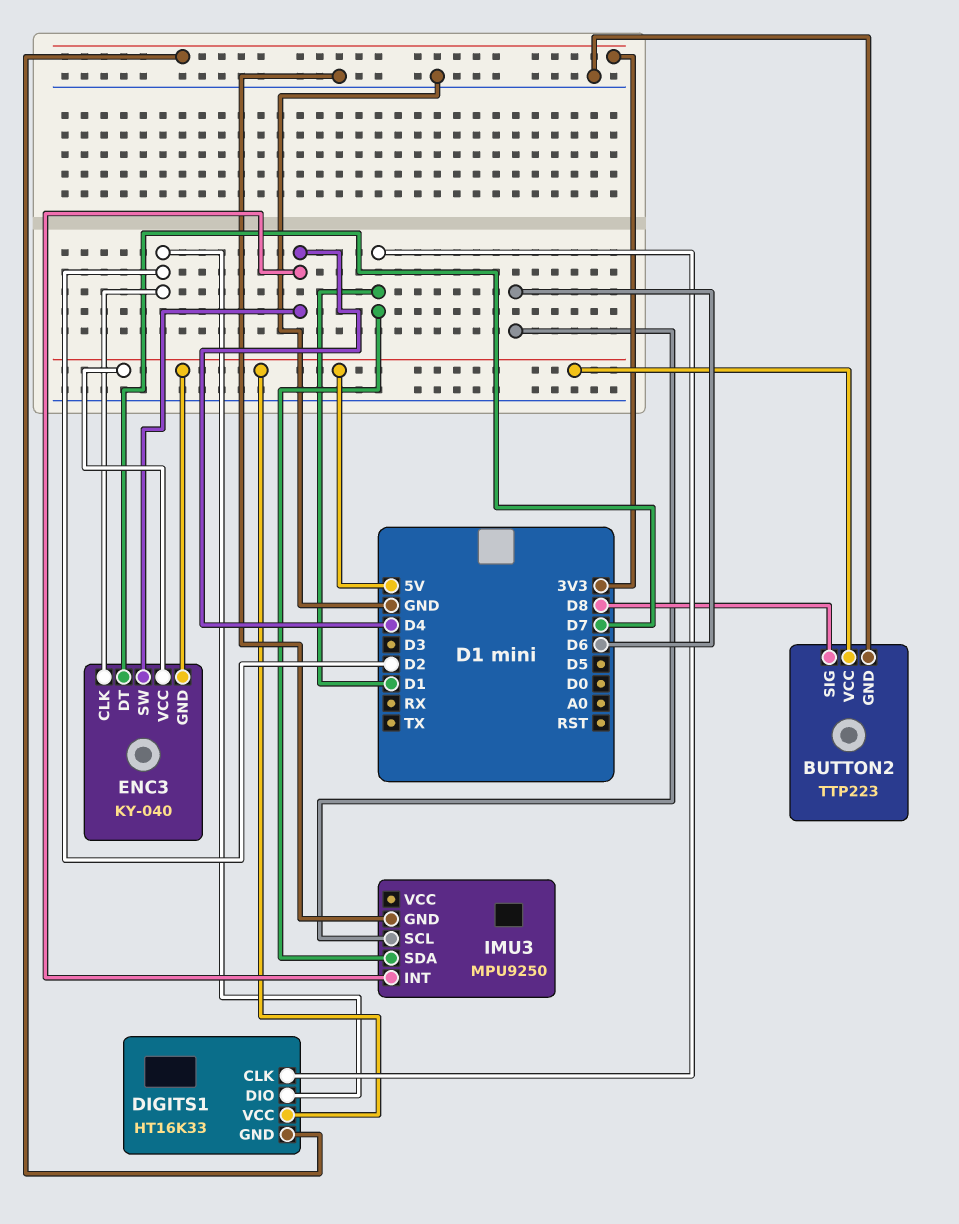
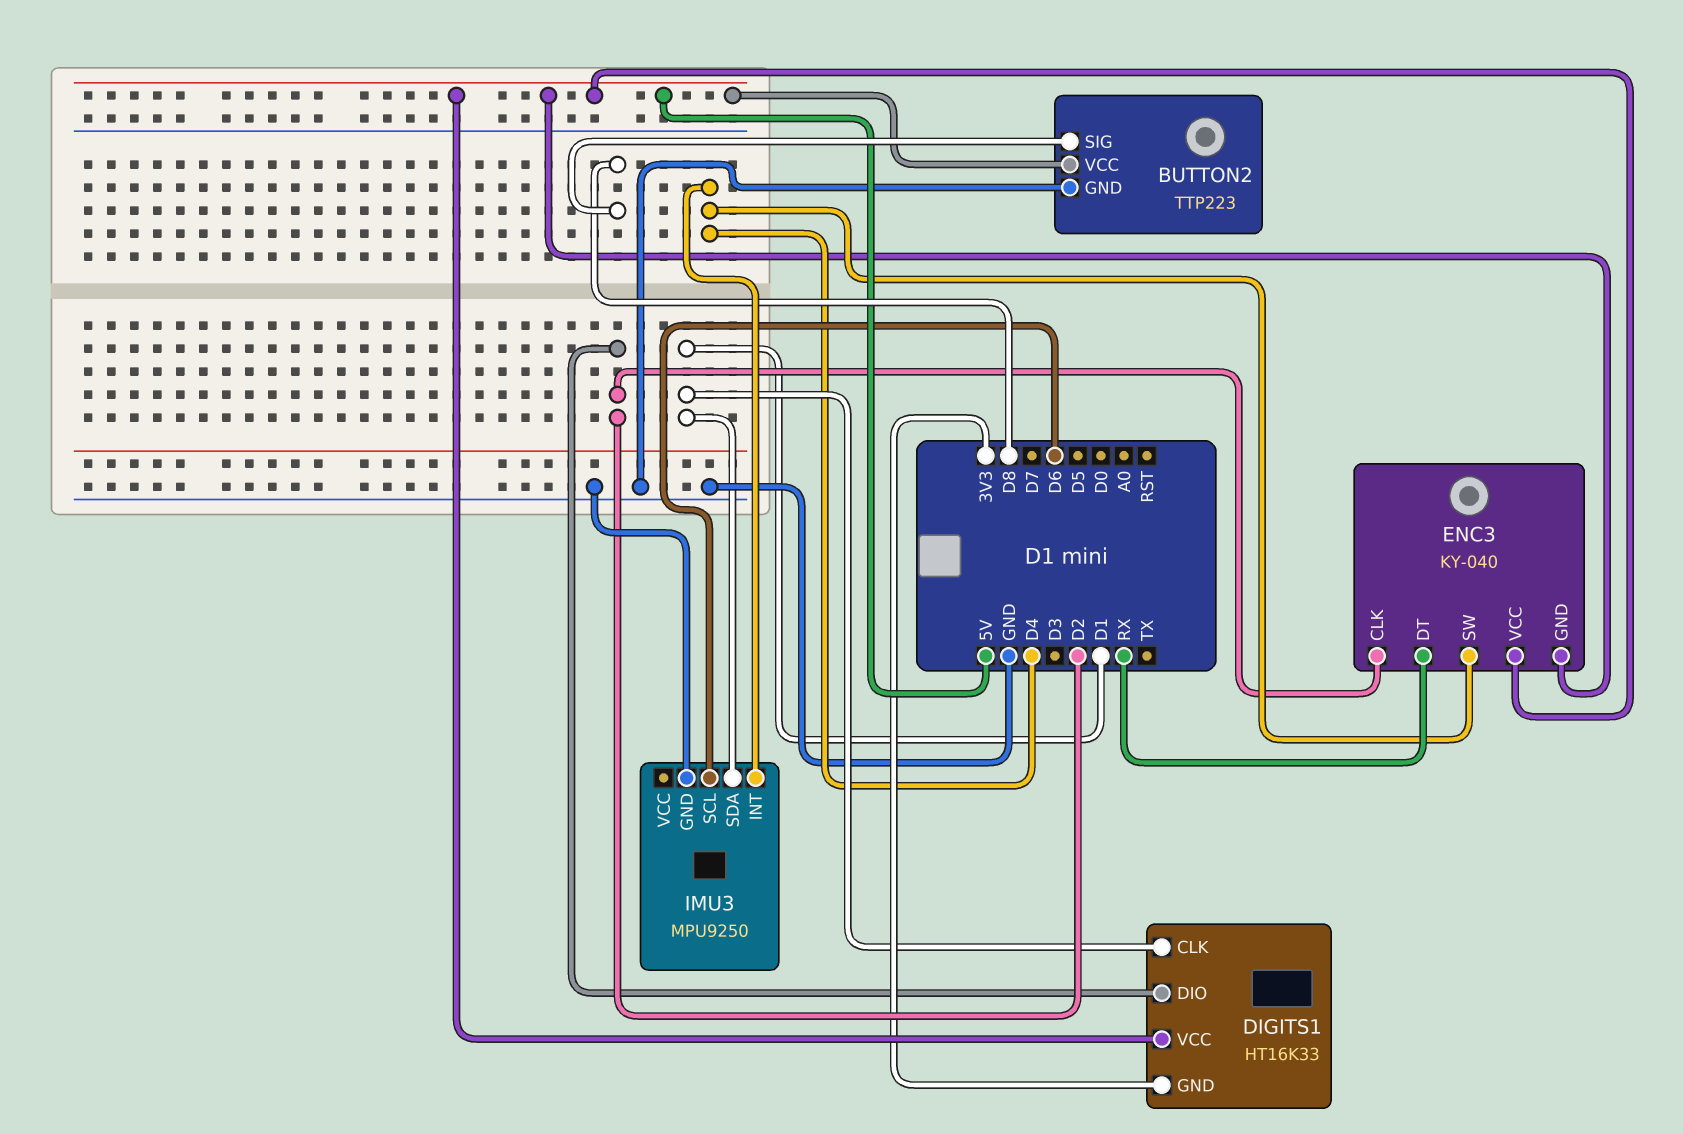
ENC3 pin DT: D7 -> RX

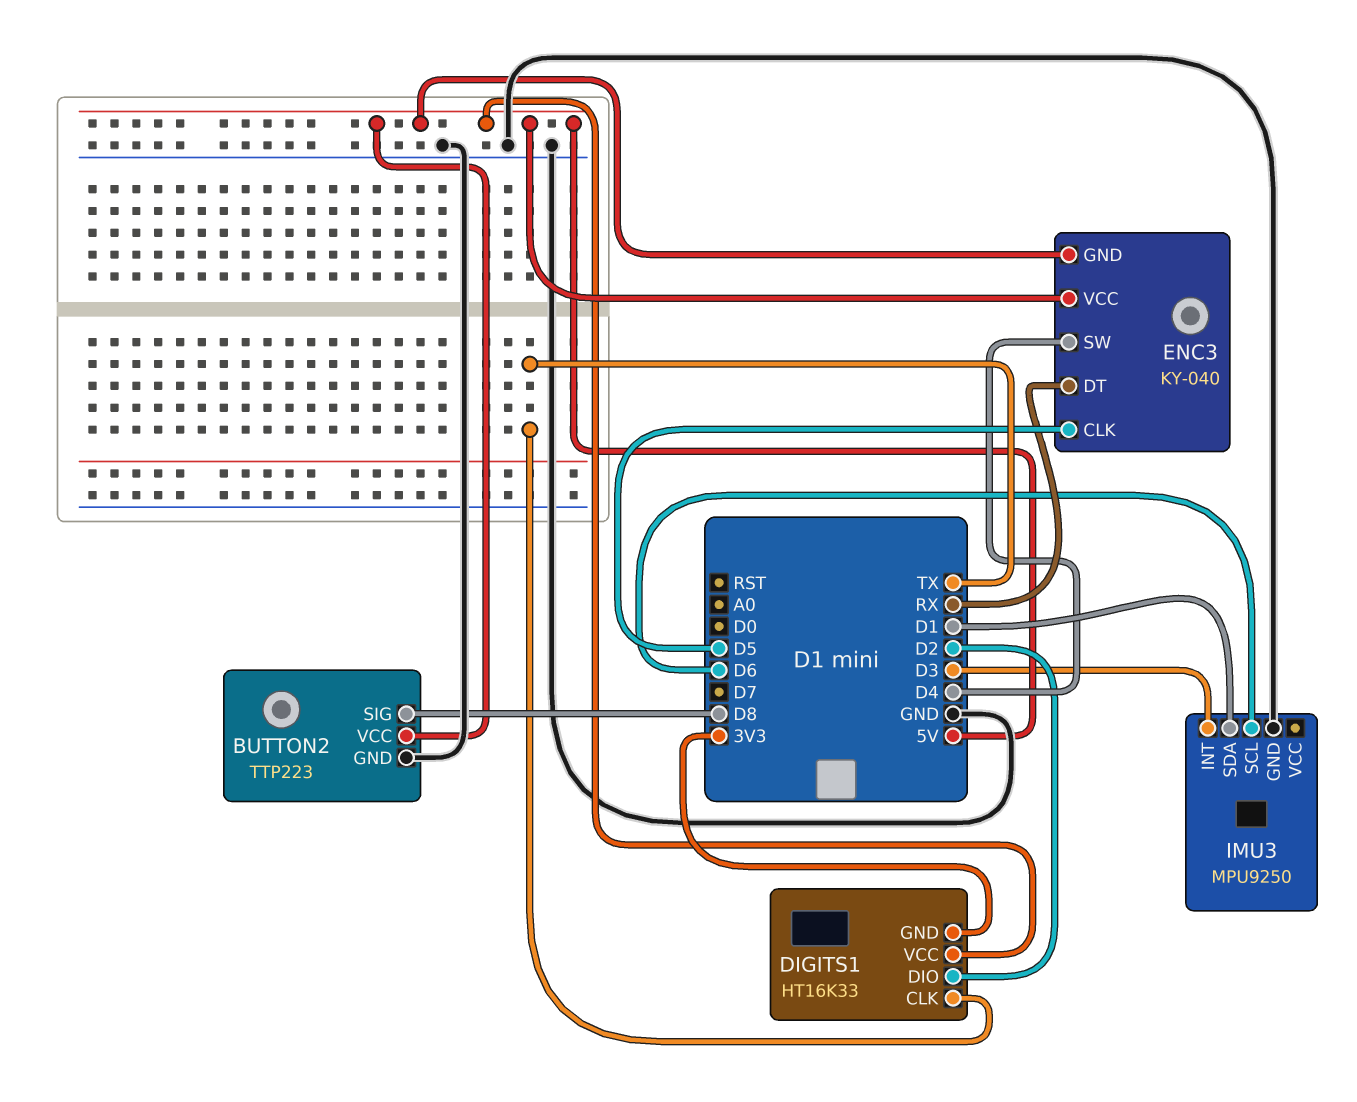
DIGITS1 pin CLK: D1 -> TX
ENC3 pin CLK: D2 -> D5
IMU3 pin INT: D4 -> D3

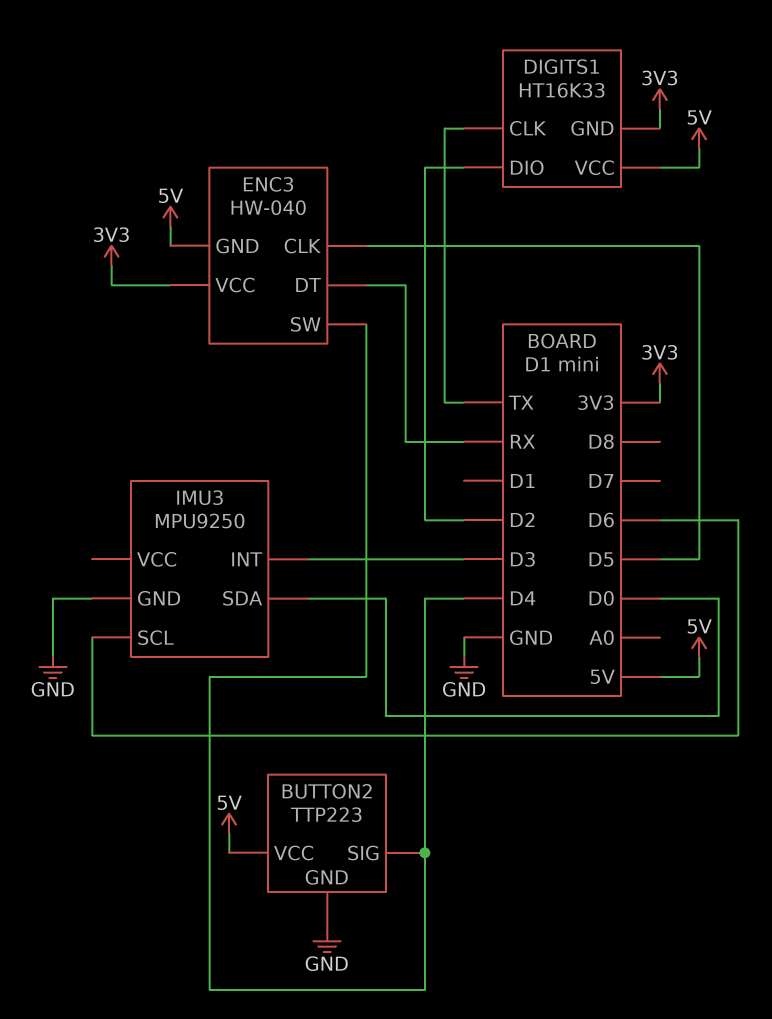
BUTTON2 pin SIG: D8 -> D4
ENC3: KY-040 -> HW-040
ENC3 pin VCC: 5V -> 3V3
IMU3 pin SDA: D1 -> D0

